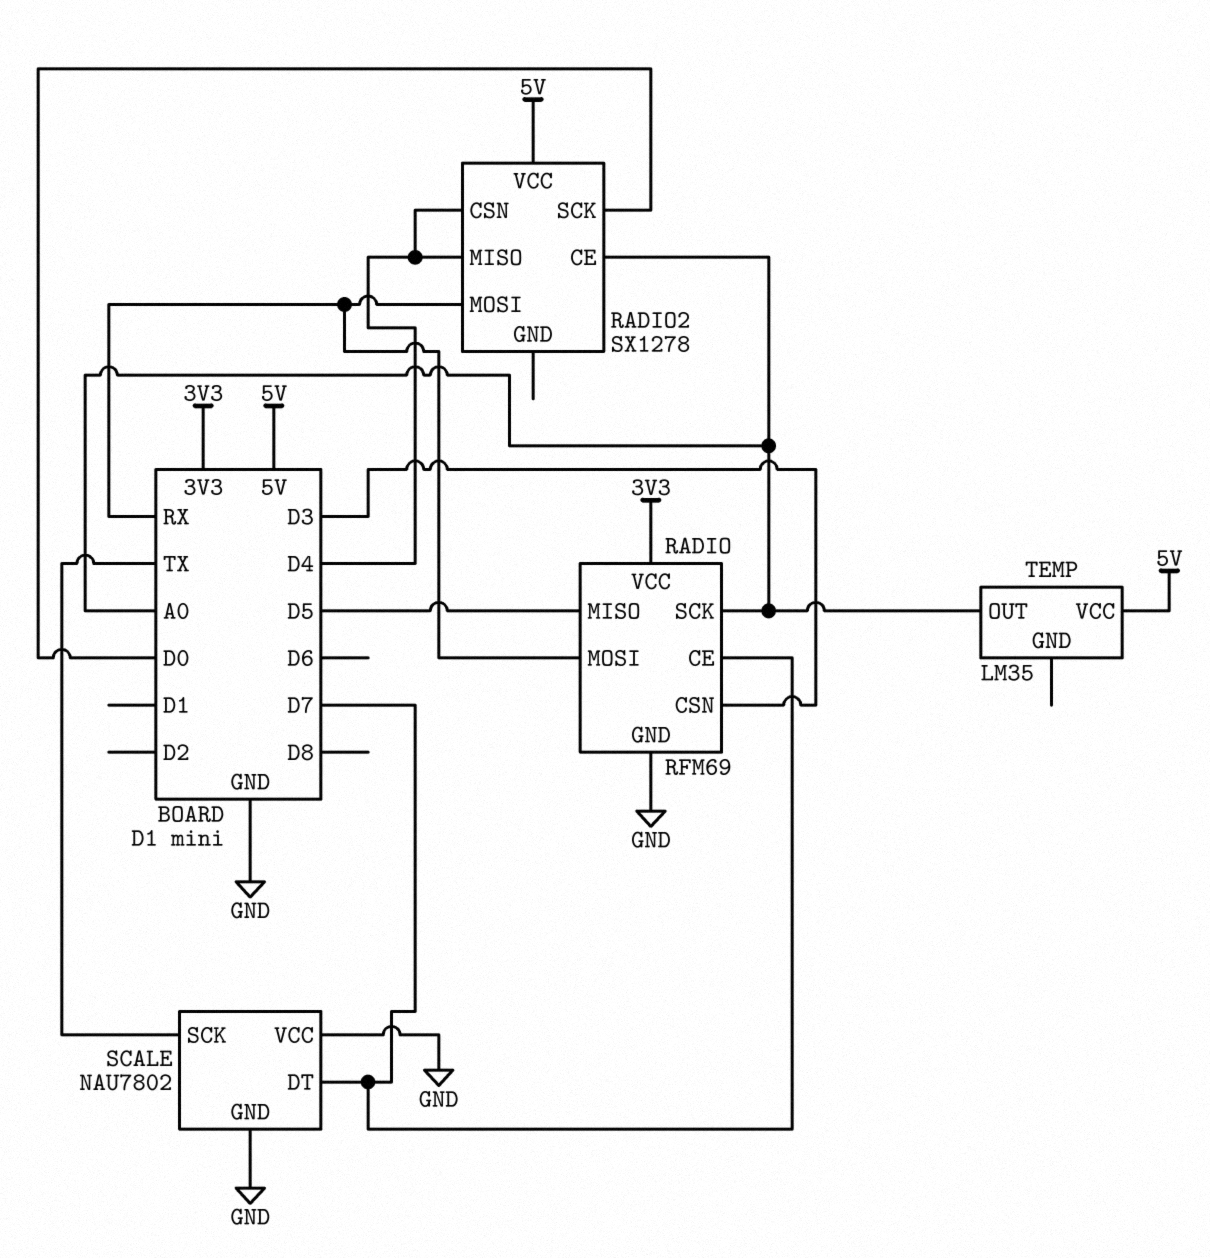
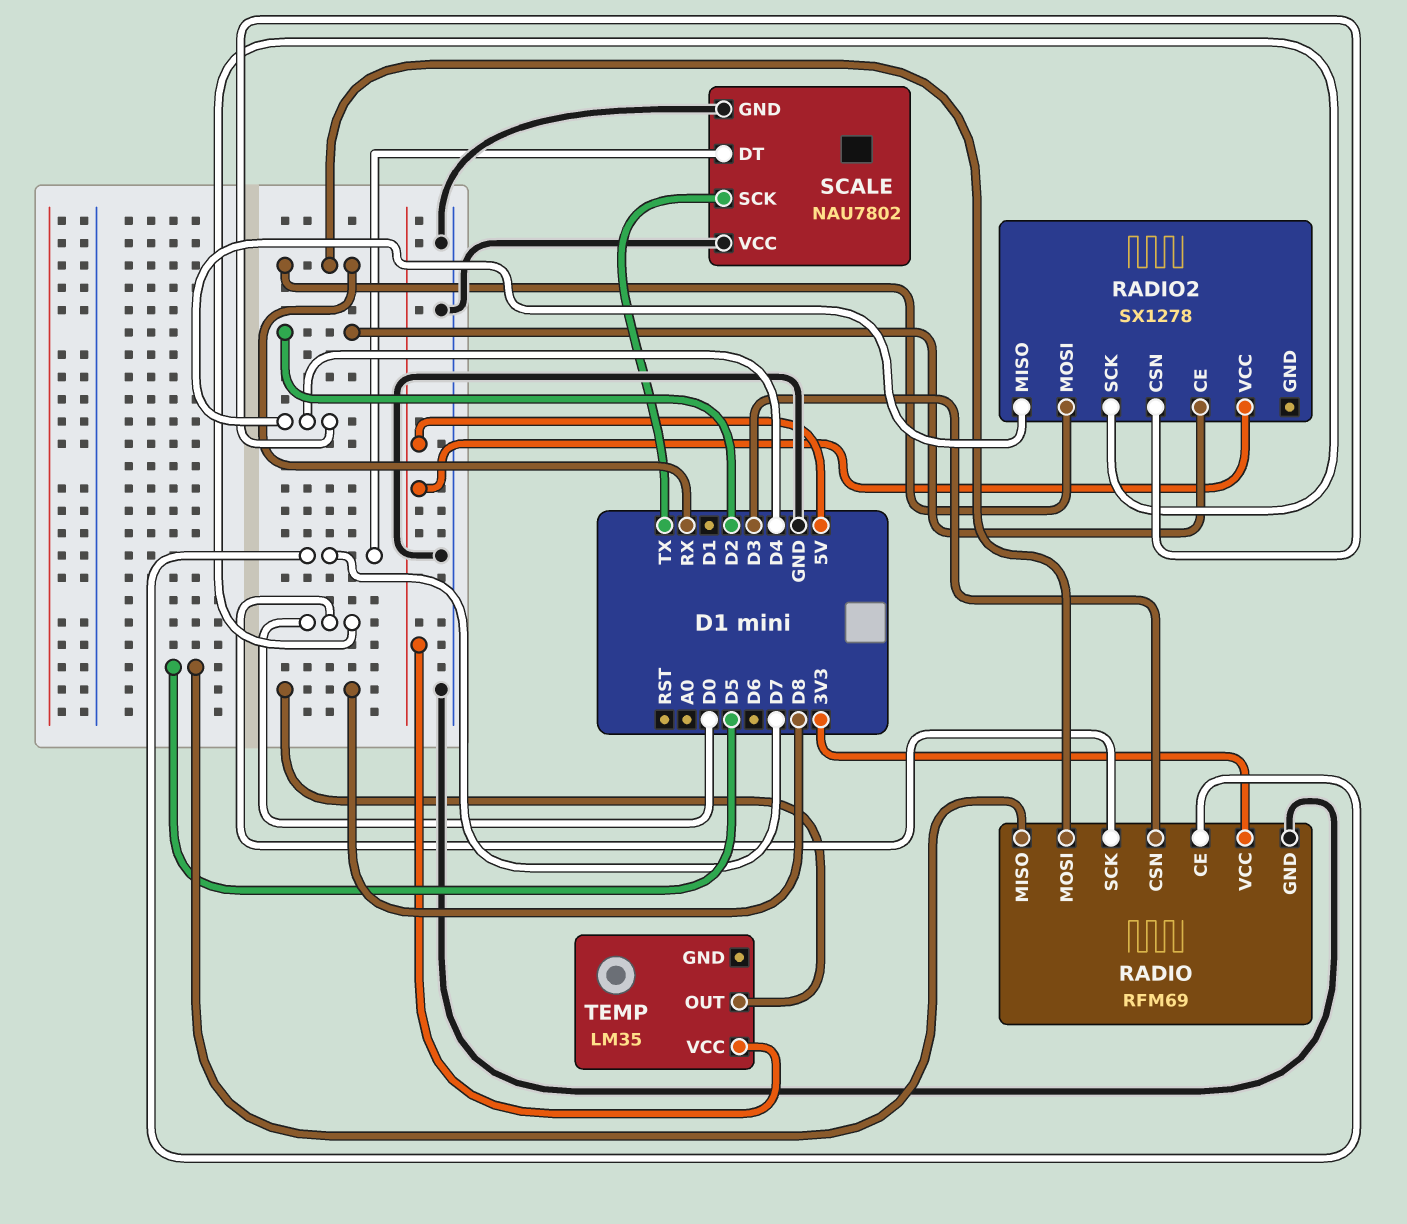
RADIO pin SCK: A0 -> D0
RADIO2 pin CE: A0 -> D2
TEMP pin OUT: A0 -> D8

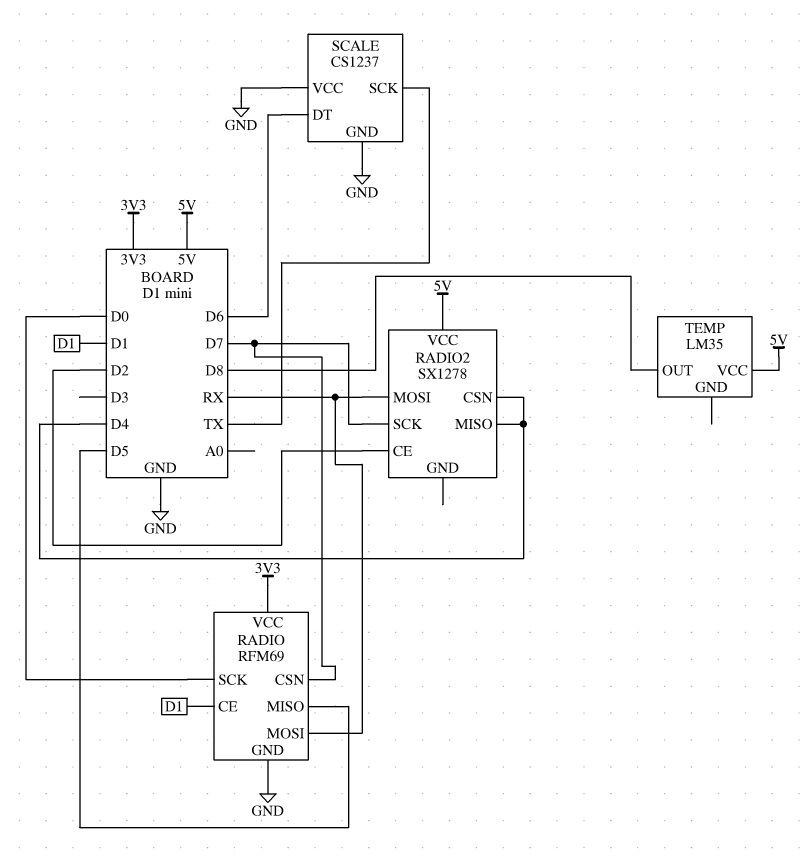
RADIO pin CE: D7 -> D1
RADIO pin CSN: D3 -> D7
RADIO2 pin SCK: D0 -> D7
SCALE: NAU7802 -> CS1237
SCALE pin DT: D7 -> D6

